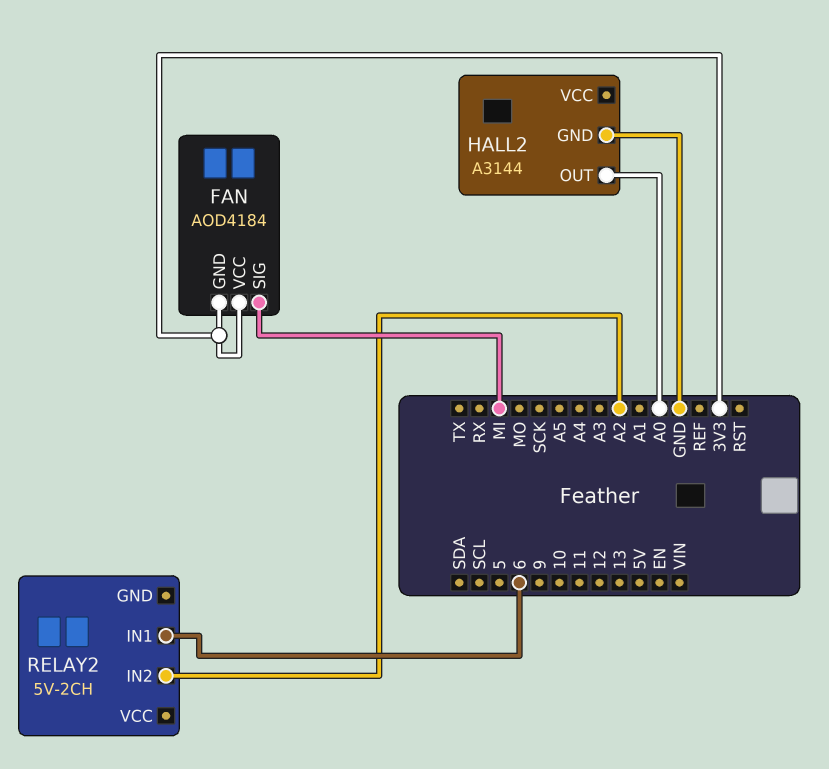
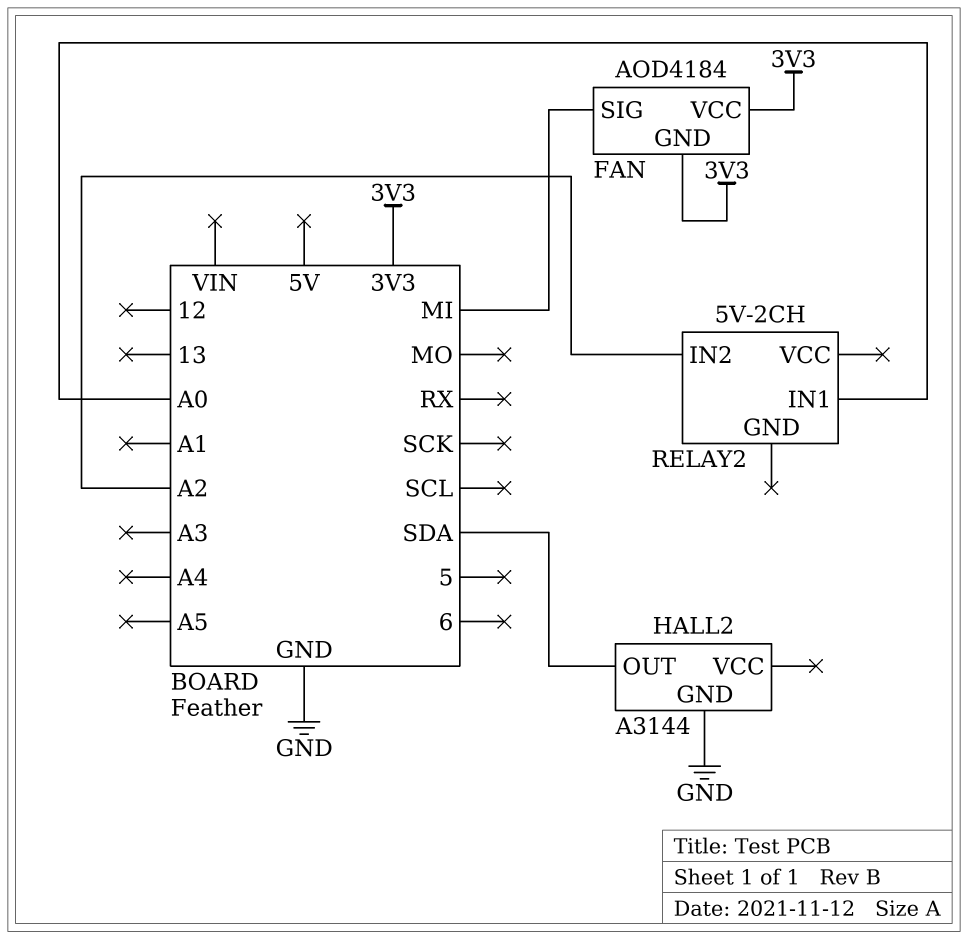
HALL2 pin OUT: A0 -> SDA
RELAY2 pin IN1: 6 -> A0

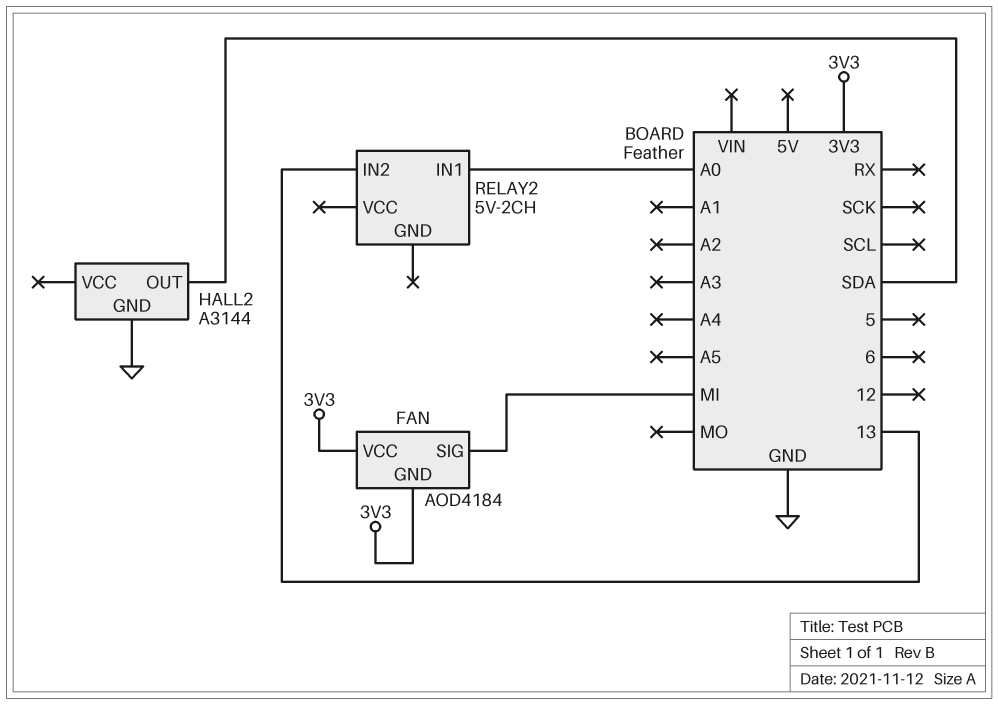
RELAY2 pin IN2: A2 -> 13

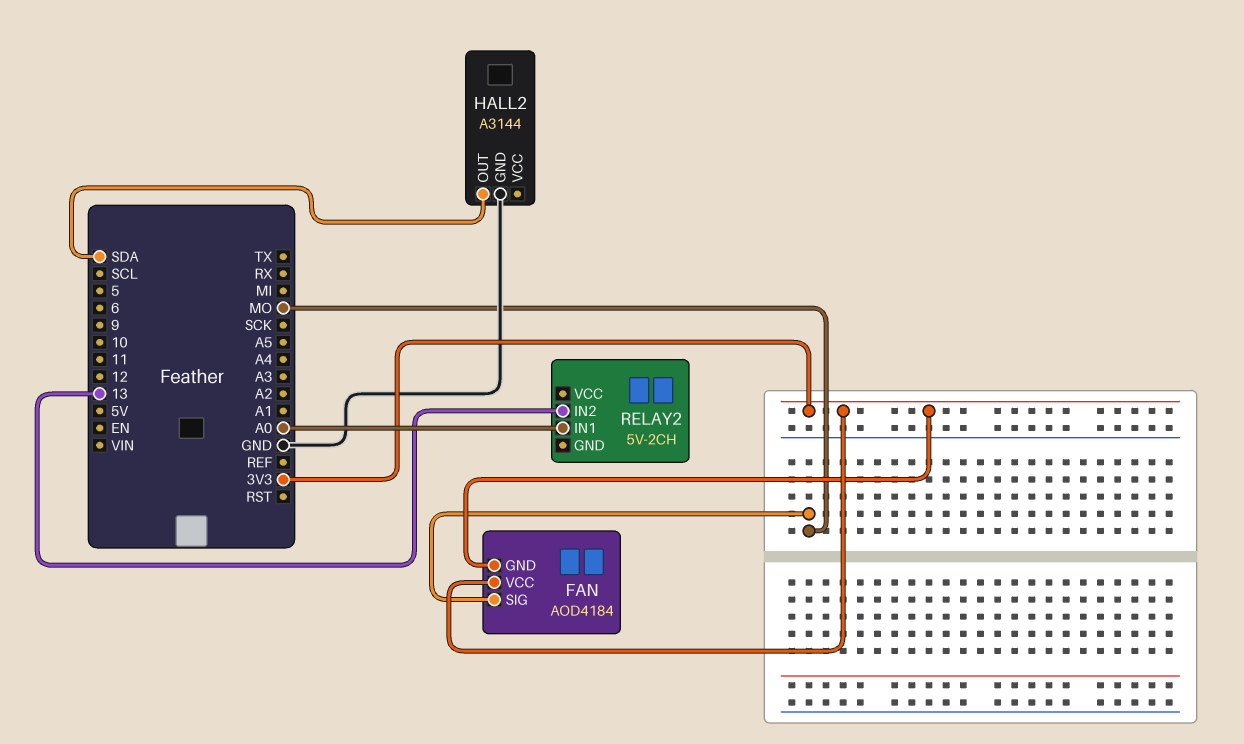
FAN pin SIG: MI -> MO

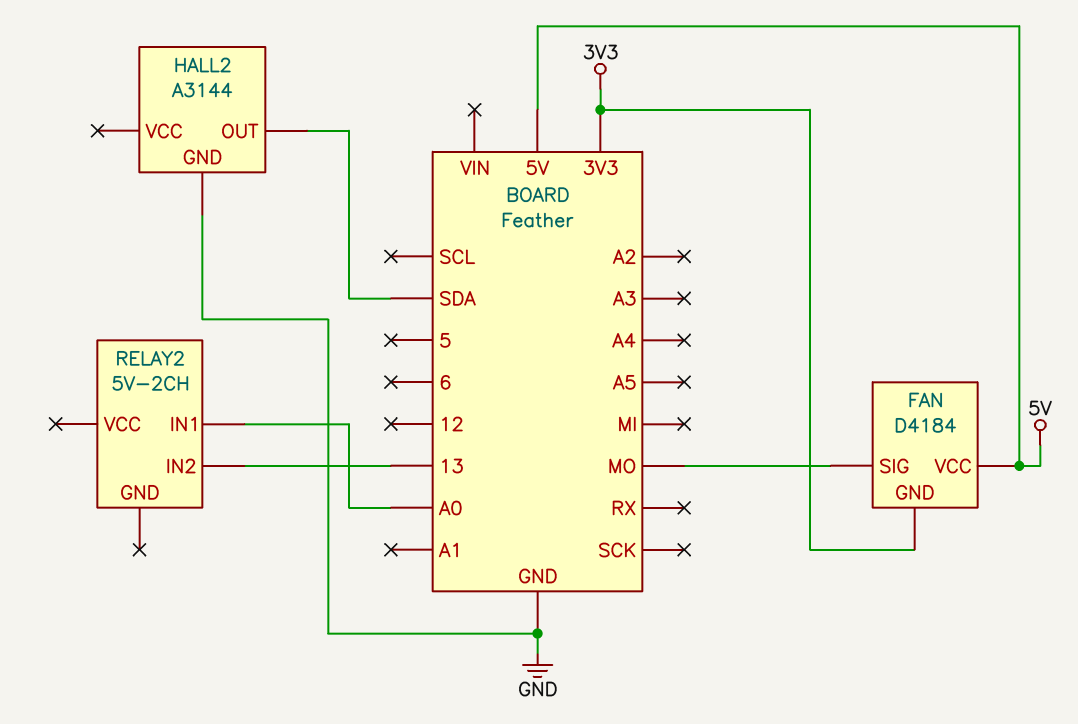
FAN: AOD4184 -> D4184
FAN pin VCC: 3V3 -> 5V

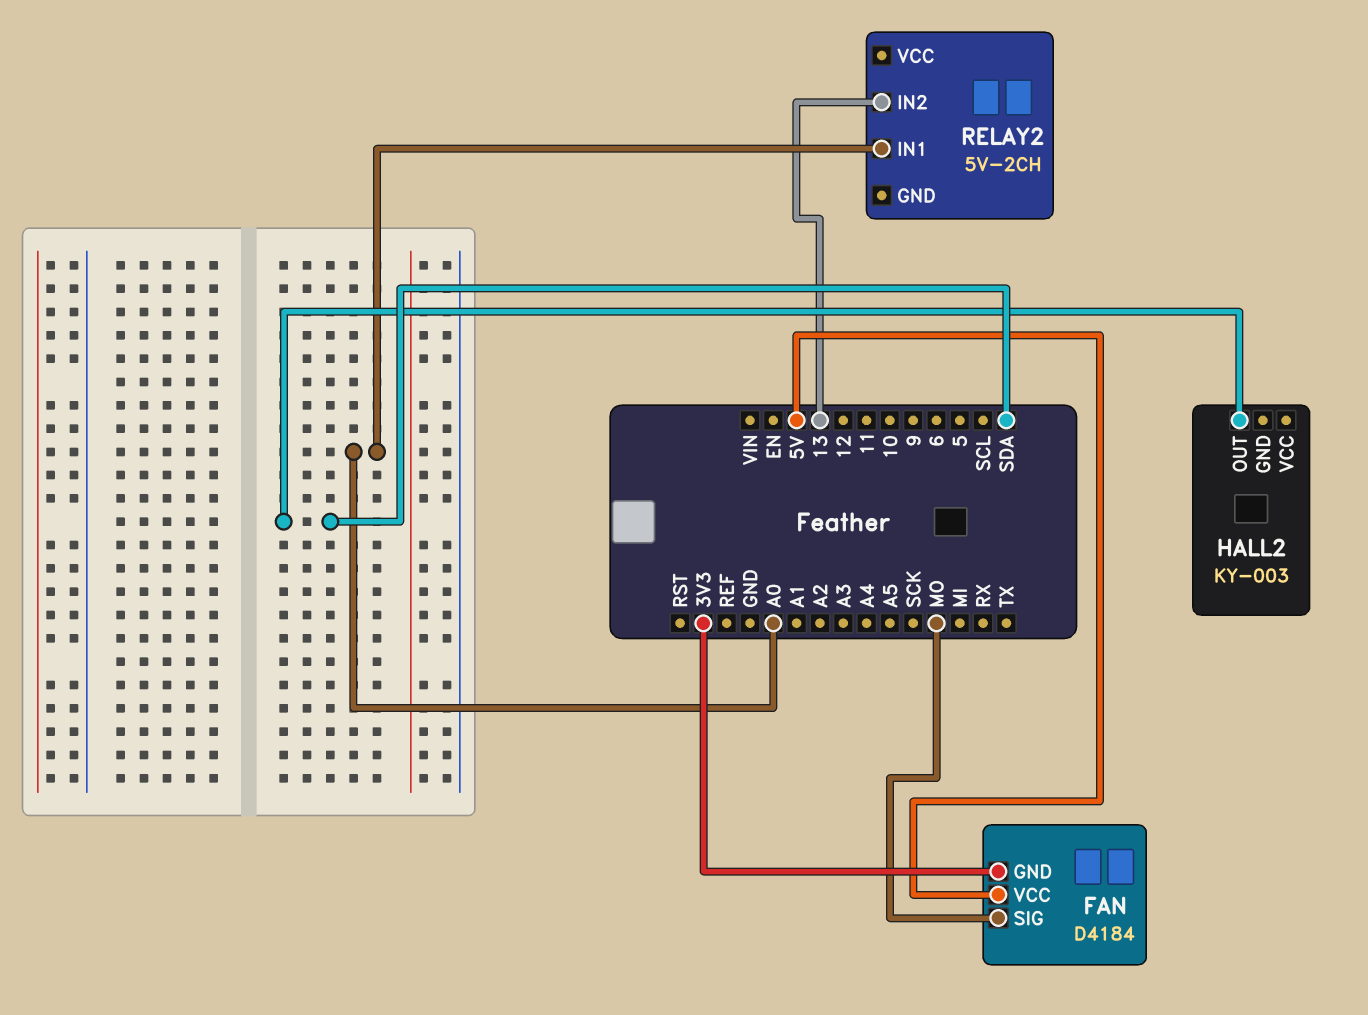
HALL2: A3144 -> KY-003
HALL2 pin GND: GND -> none

